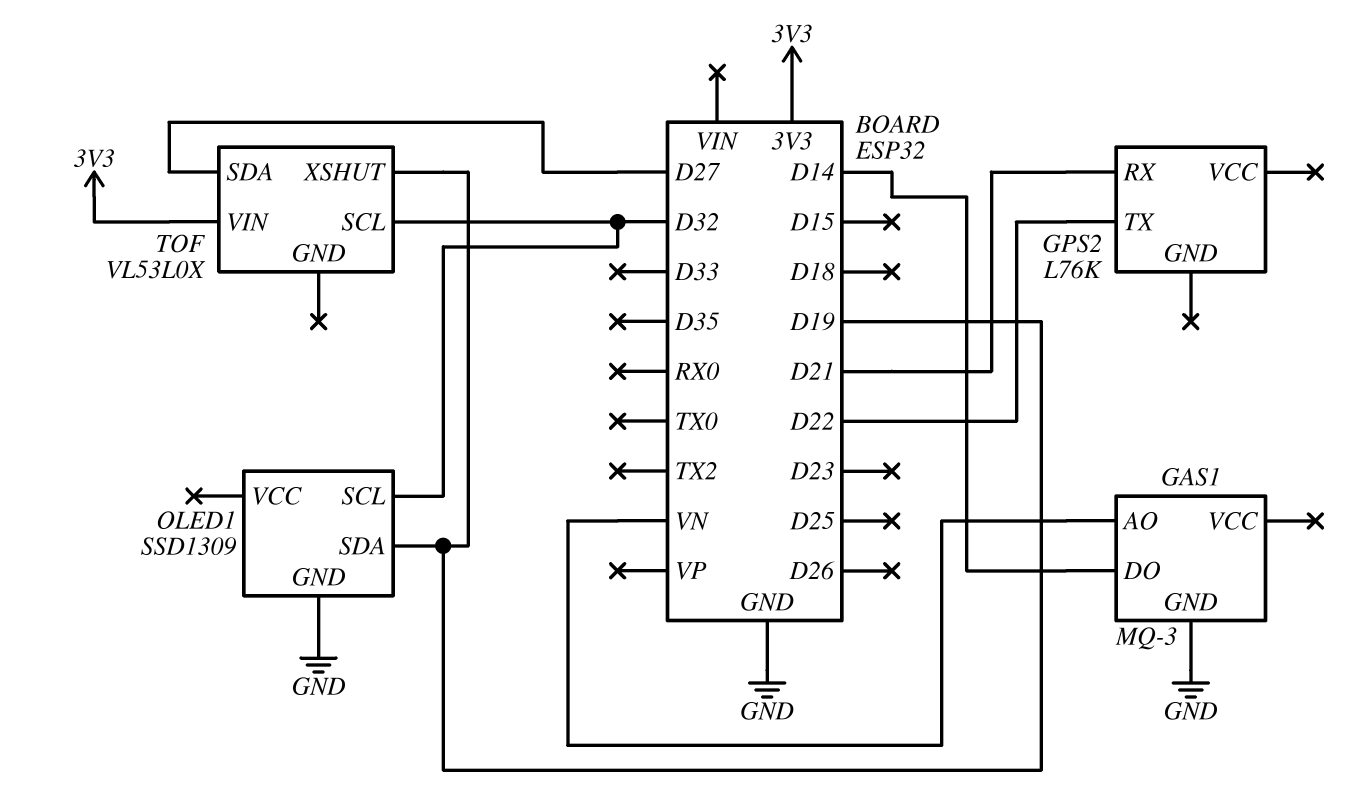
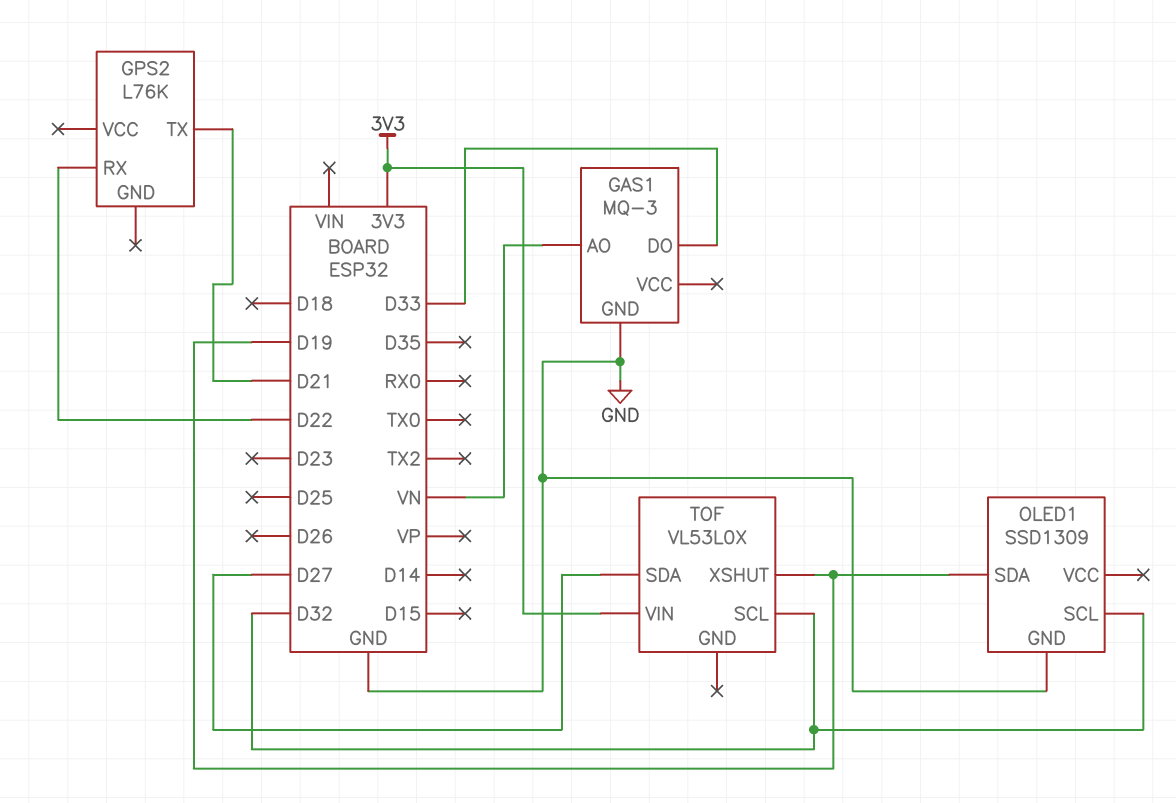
GAS1 pin DO: D14 -> D33
GPS2 pin RX: D21 -> D22
GPS2 pin TX: D22 -> D21

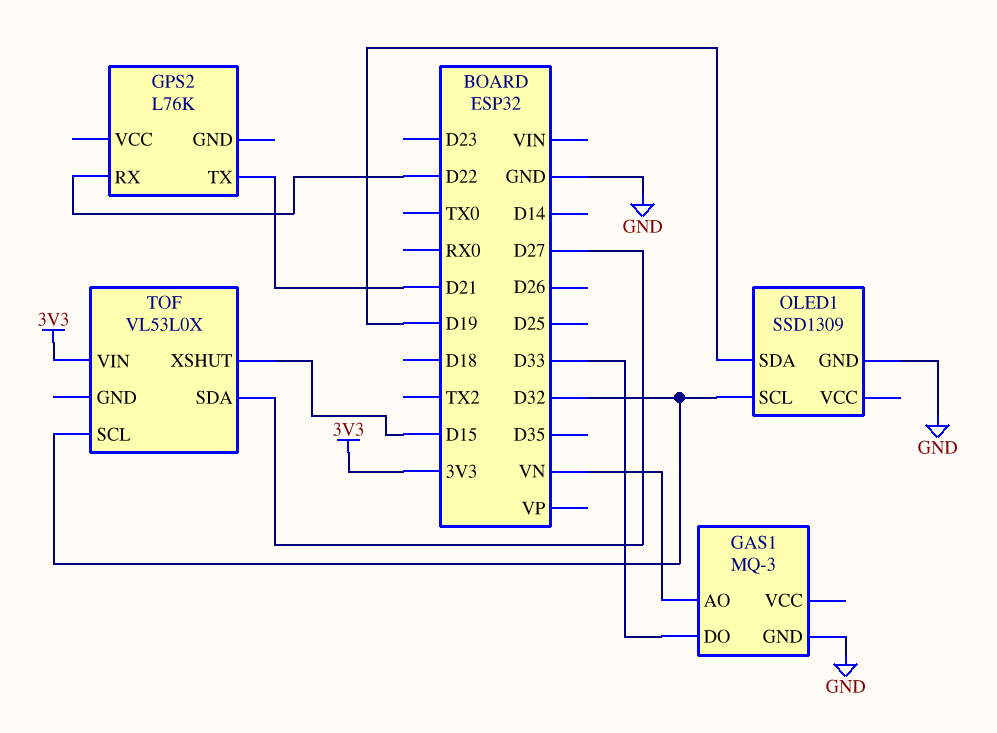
TOF pin XSHUT: D19 -> D15

